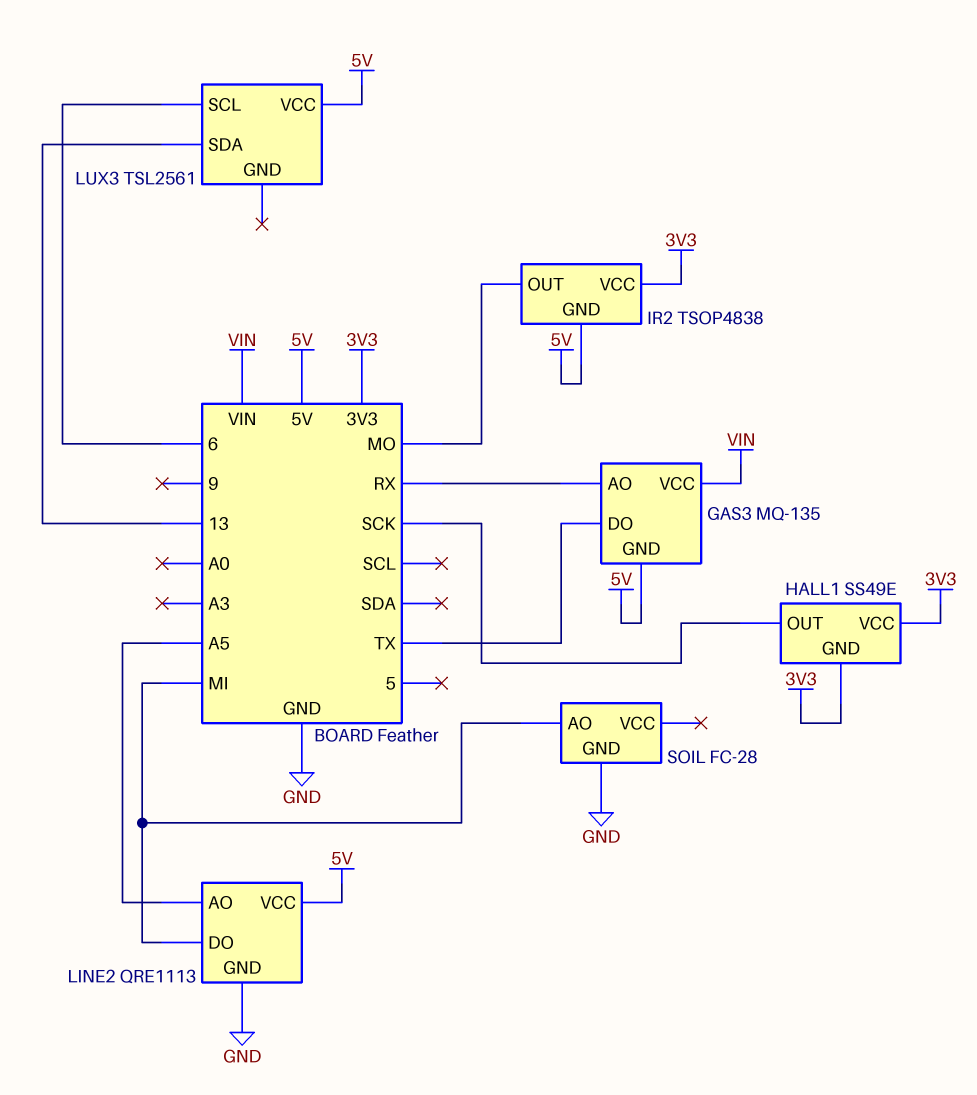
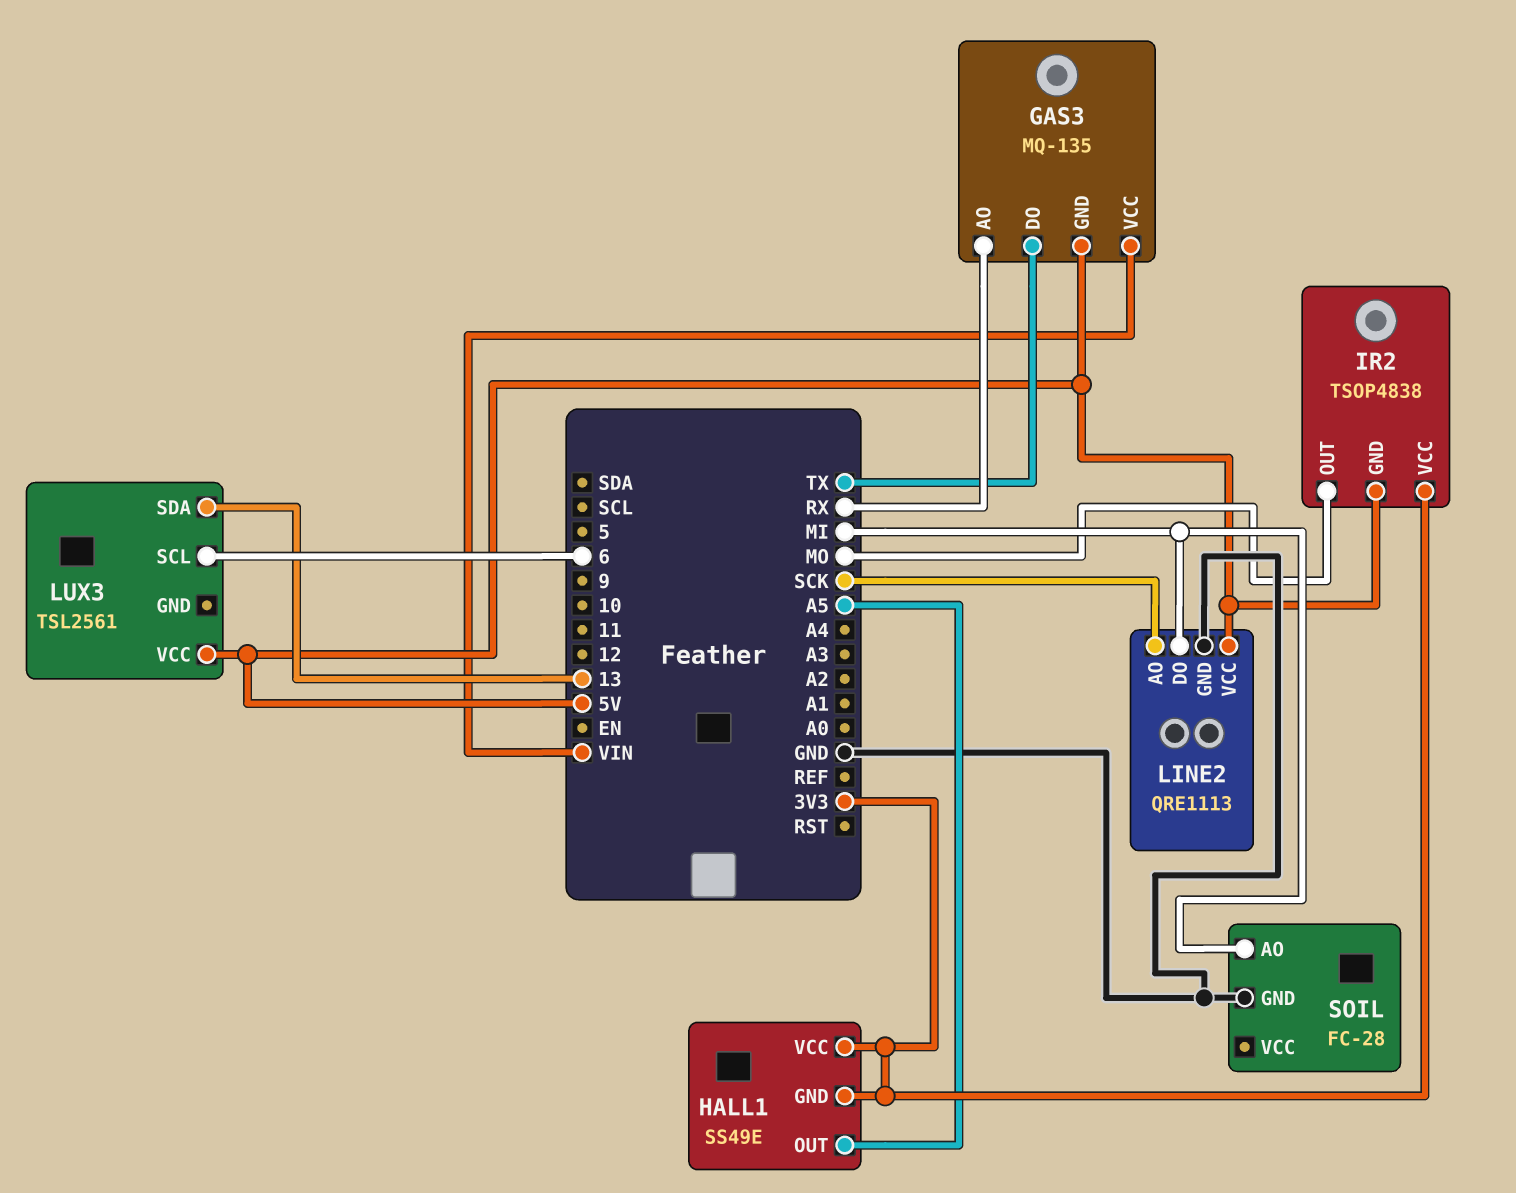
HALL1 pin OUT: SCK -> A5
LINE2 pin AO: A5 -> SCK

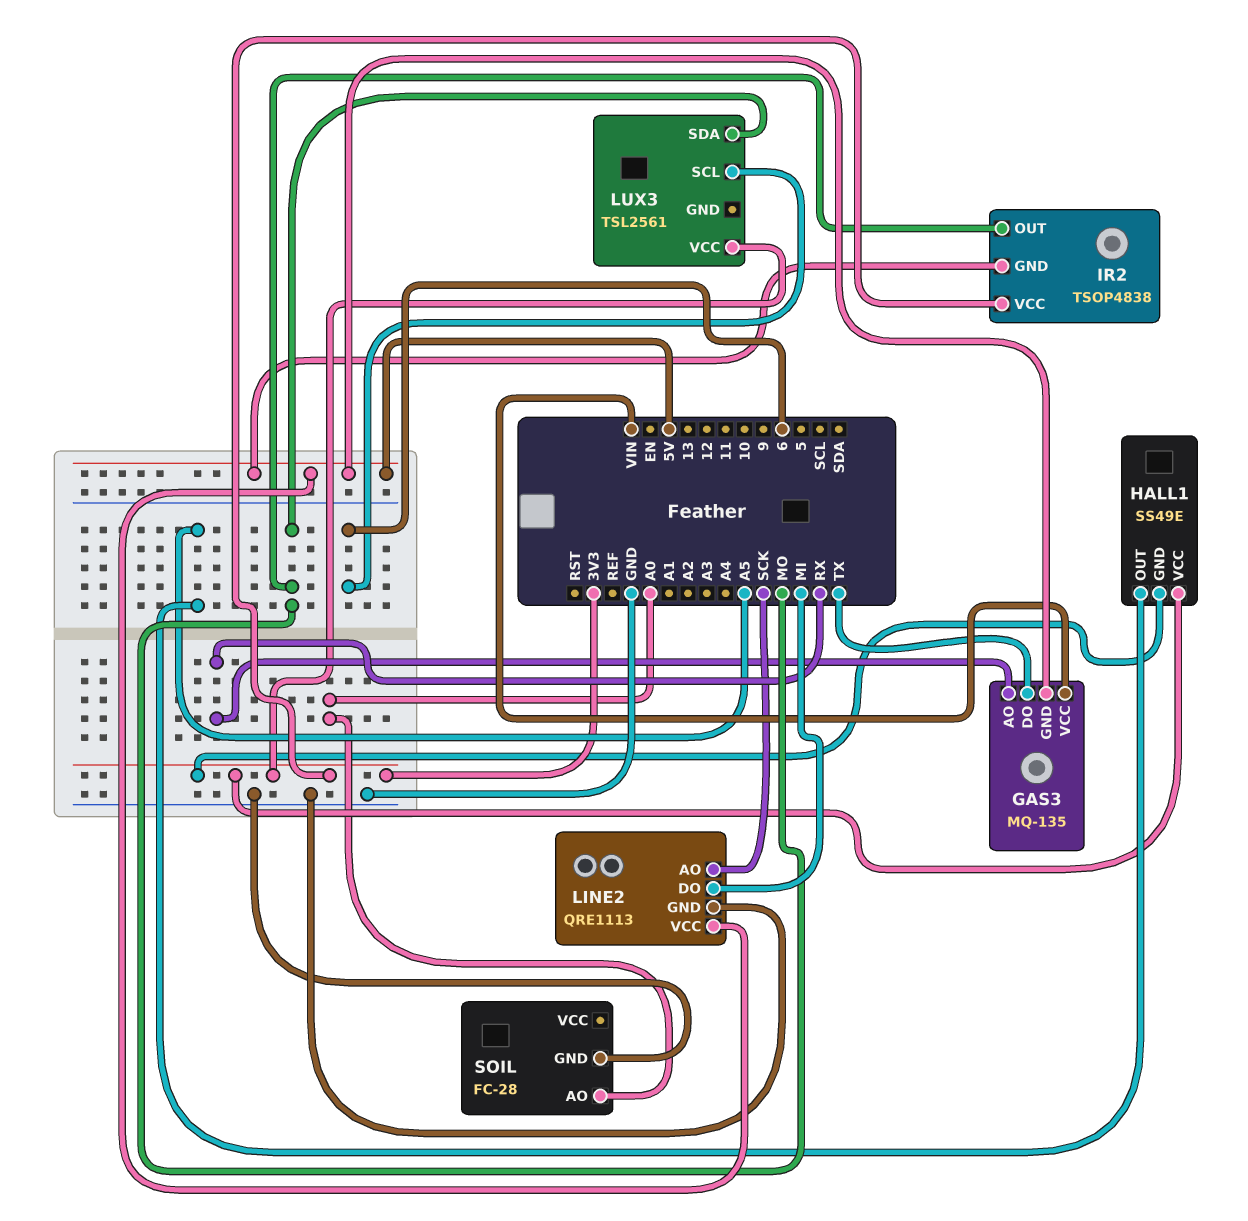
LUX3 pin SDA: 13 -> MO
LUX3 pin VCC: 5V -> 3V3
SOIL pin AO: MI -> A0

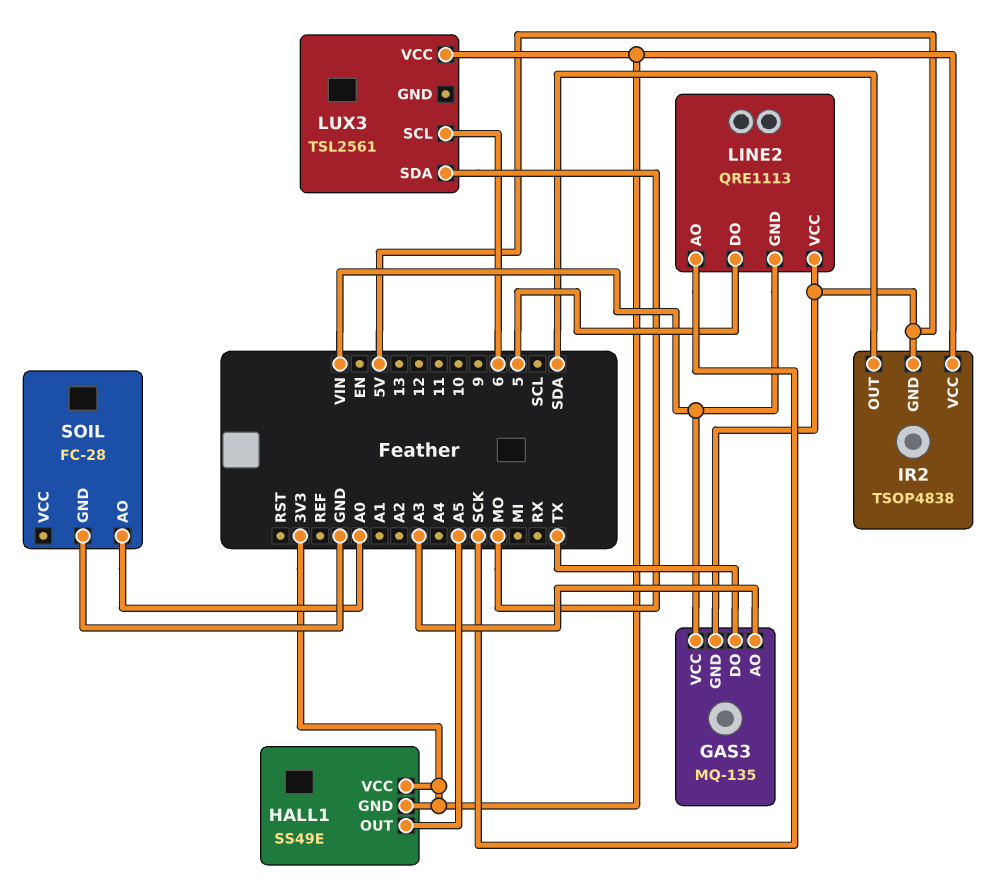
GAS3 pin AO: RX -> A3
IR2 pin OUT: MO -> SDA
LINE2 pin DO: MI -> 5
LINE2 pin GND: GND -> VIN

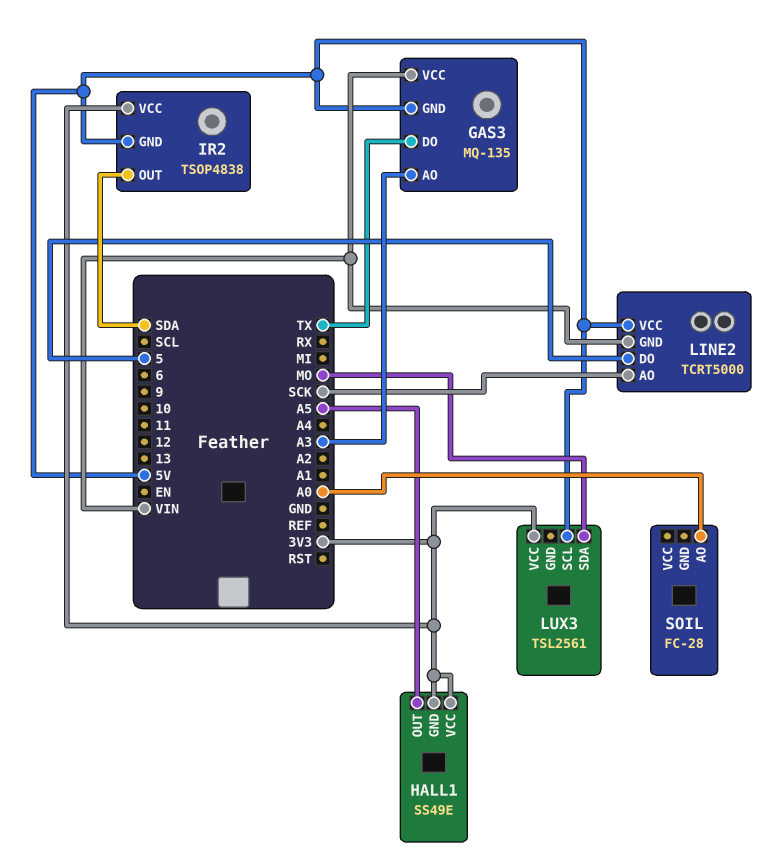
LINE2: QRE1113 -> TCRT5000
LUX3 pin SCL: 6 -> 5V
SOIL pin GND: GND -> none

